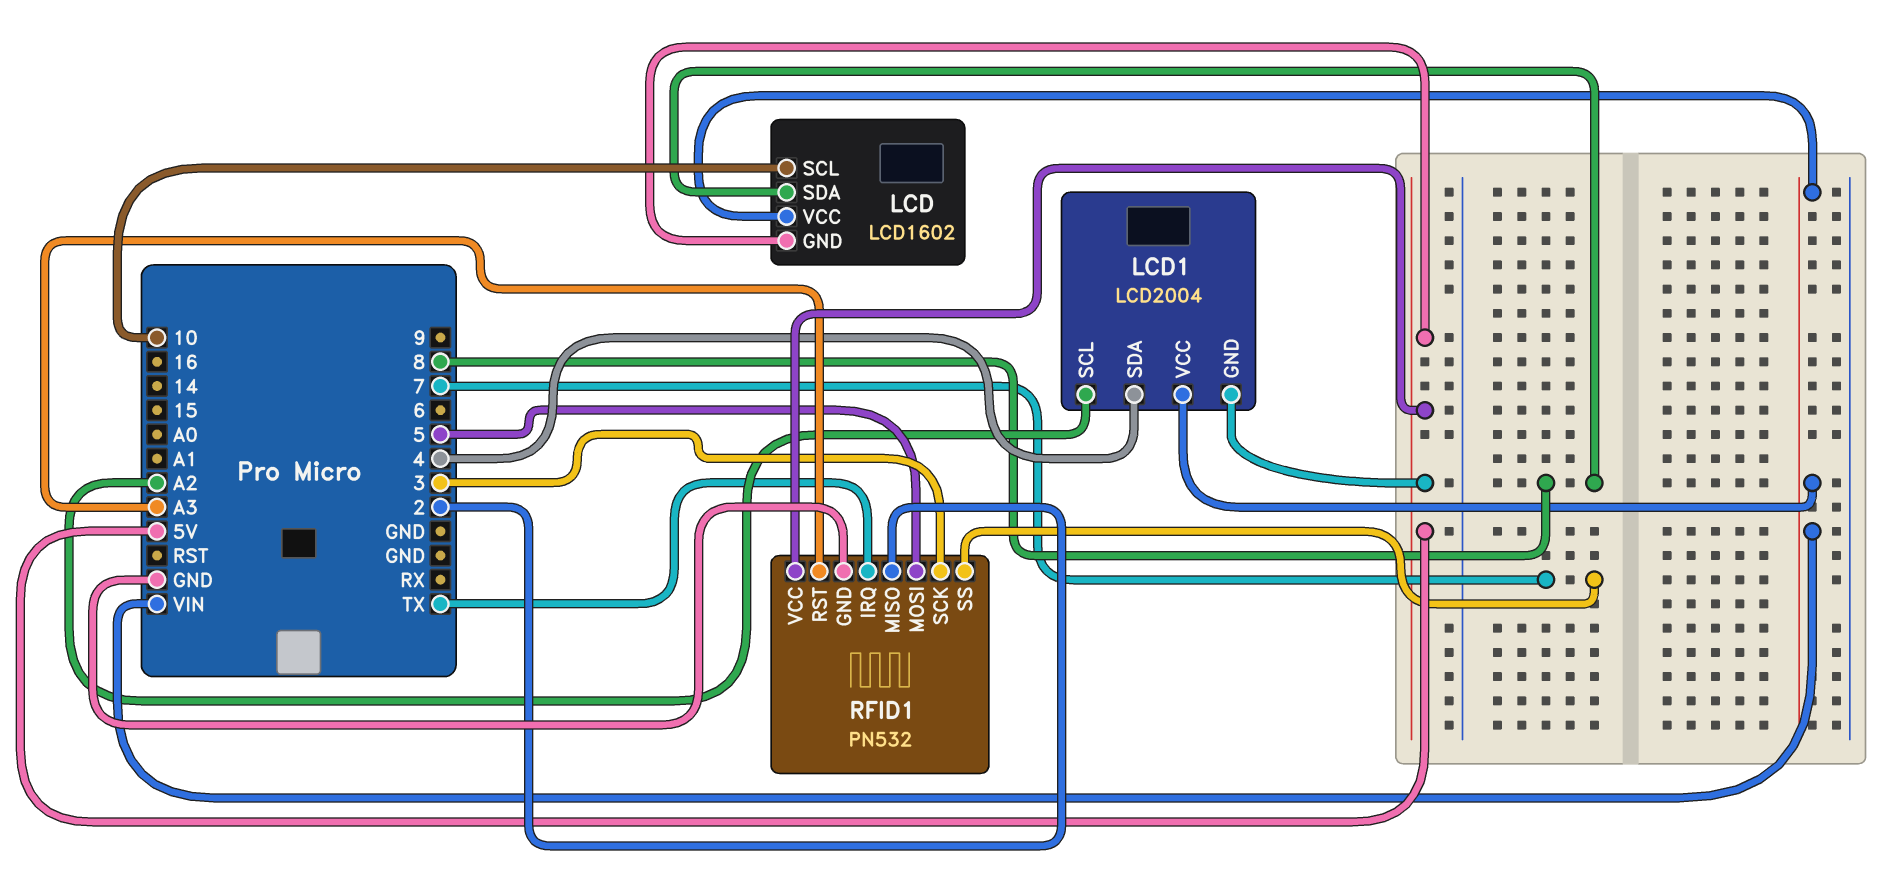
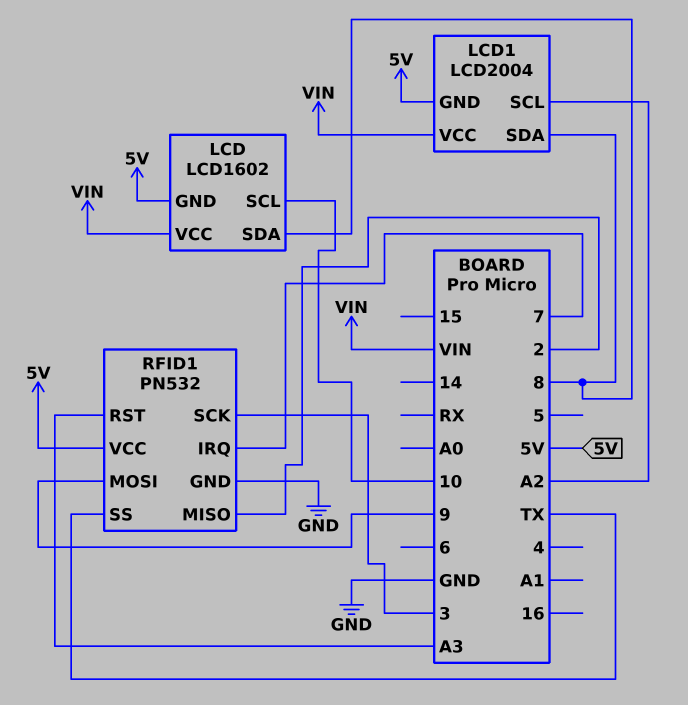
LCD1 pin SDA: 4 -> 8
RFID1 pin IRQ: TX -> 7
RFID1 pin MOSI: 5 -> 9
RFID1 pin SS: 7 -> TX

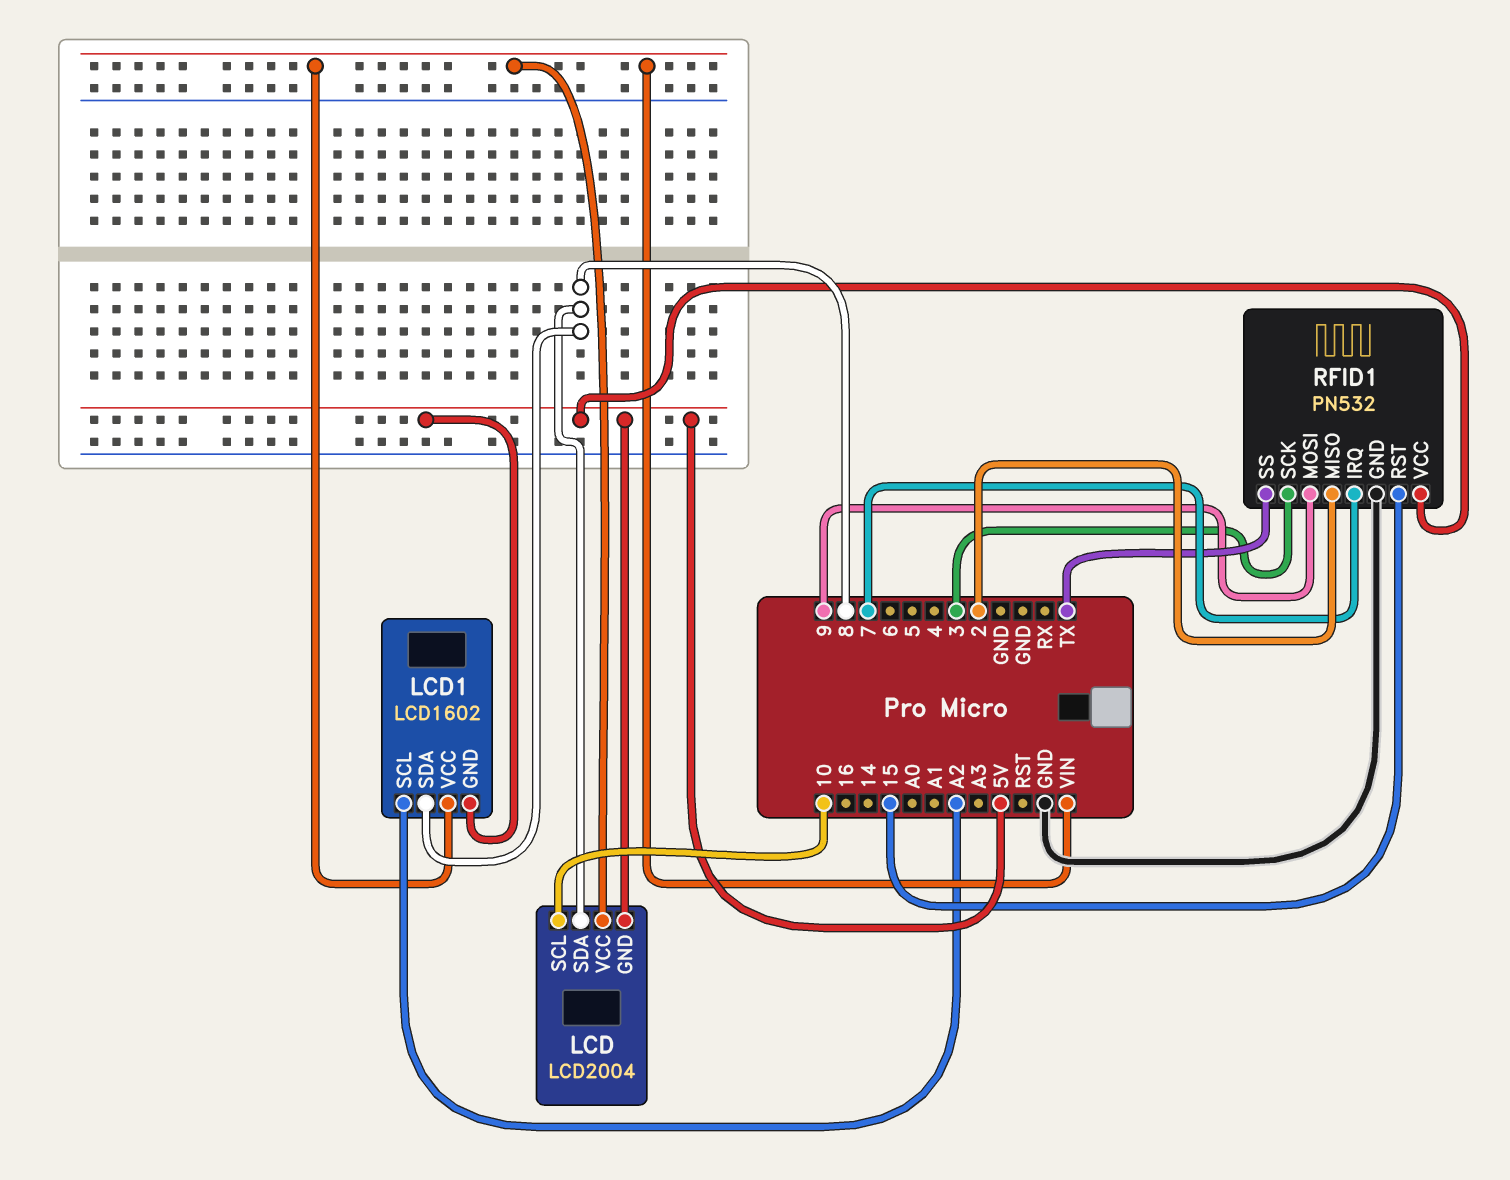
LCD: LCD1602 -> LCD2004
LCD1: LCD2004 -> LCD1602
RFID1 pin RST: A3 -> 15

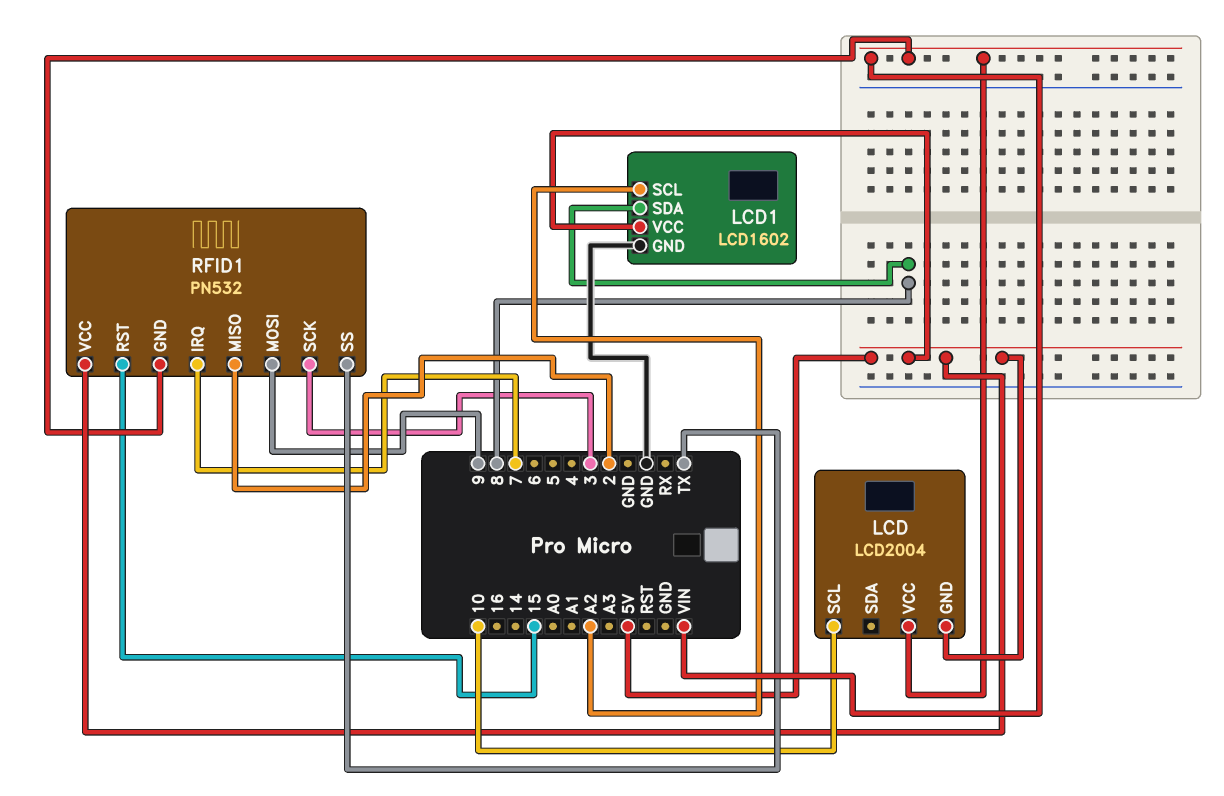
LCD pin SDA: 8 -> none
LCD1 pin GND: 5V -> GND
LCD1 pin VCC: VIN -> 5V
RFID1 pin GND: GND -> VIN

